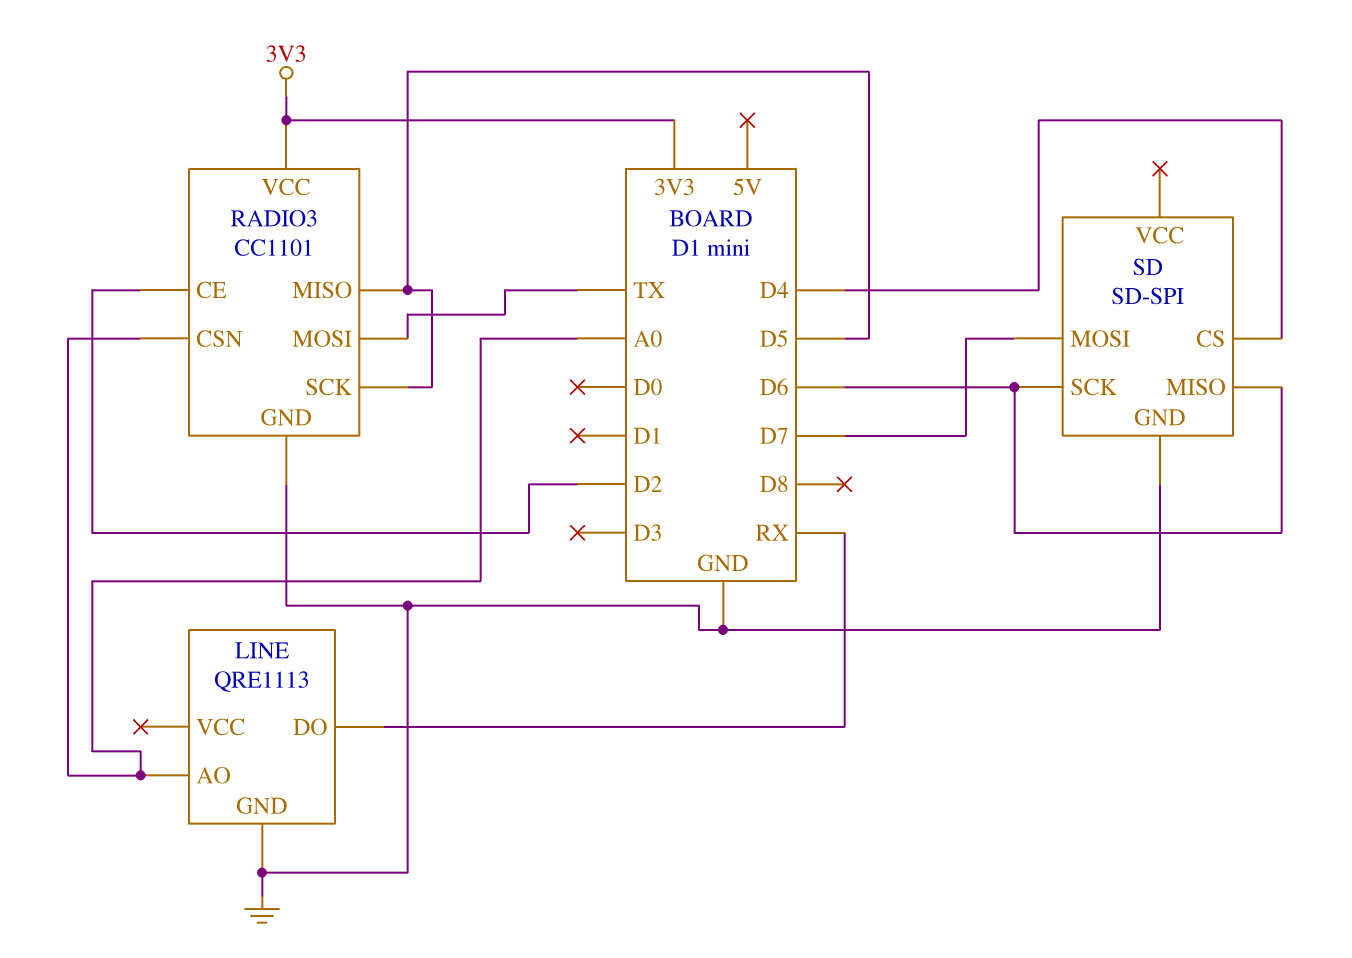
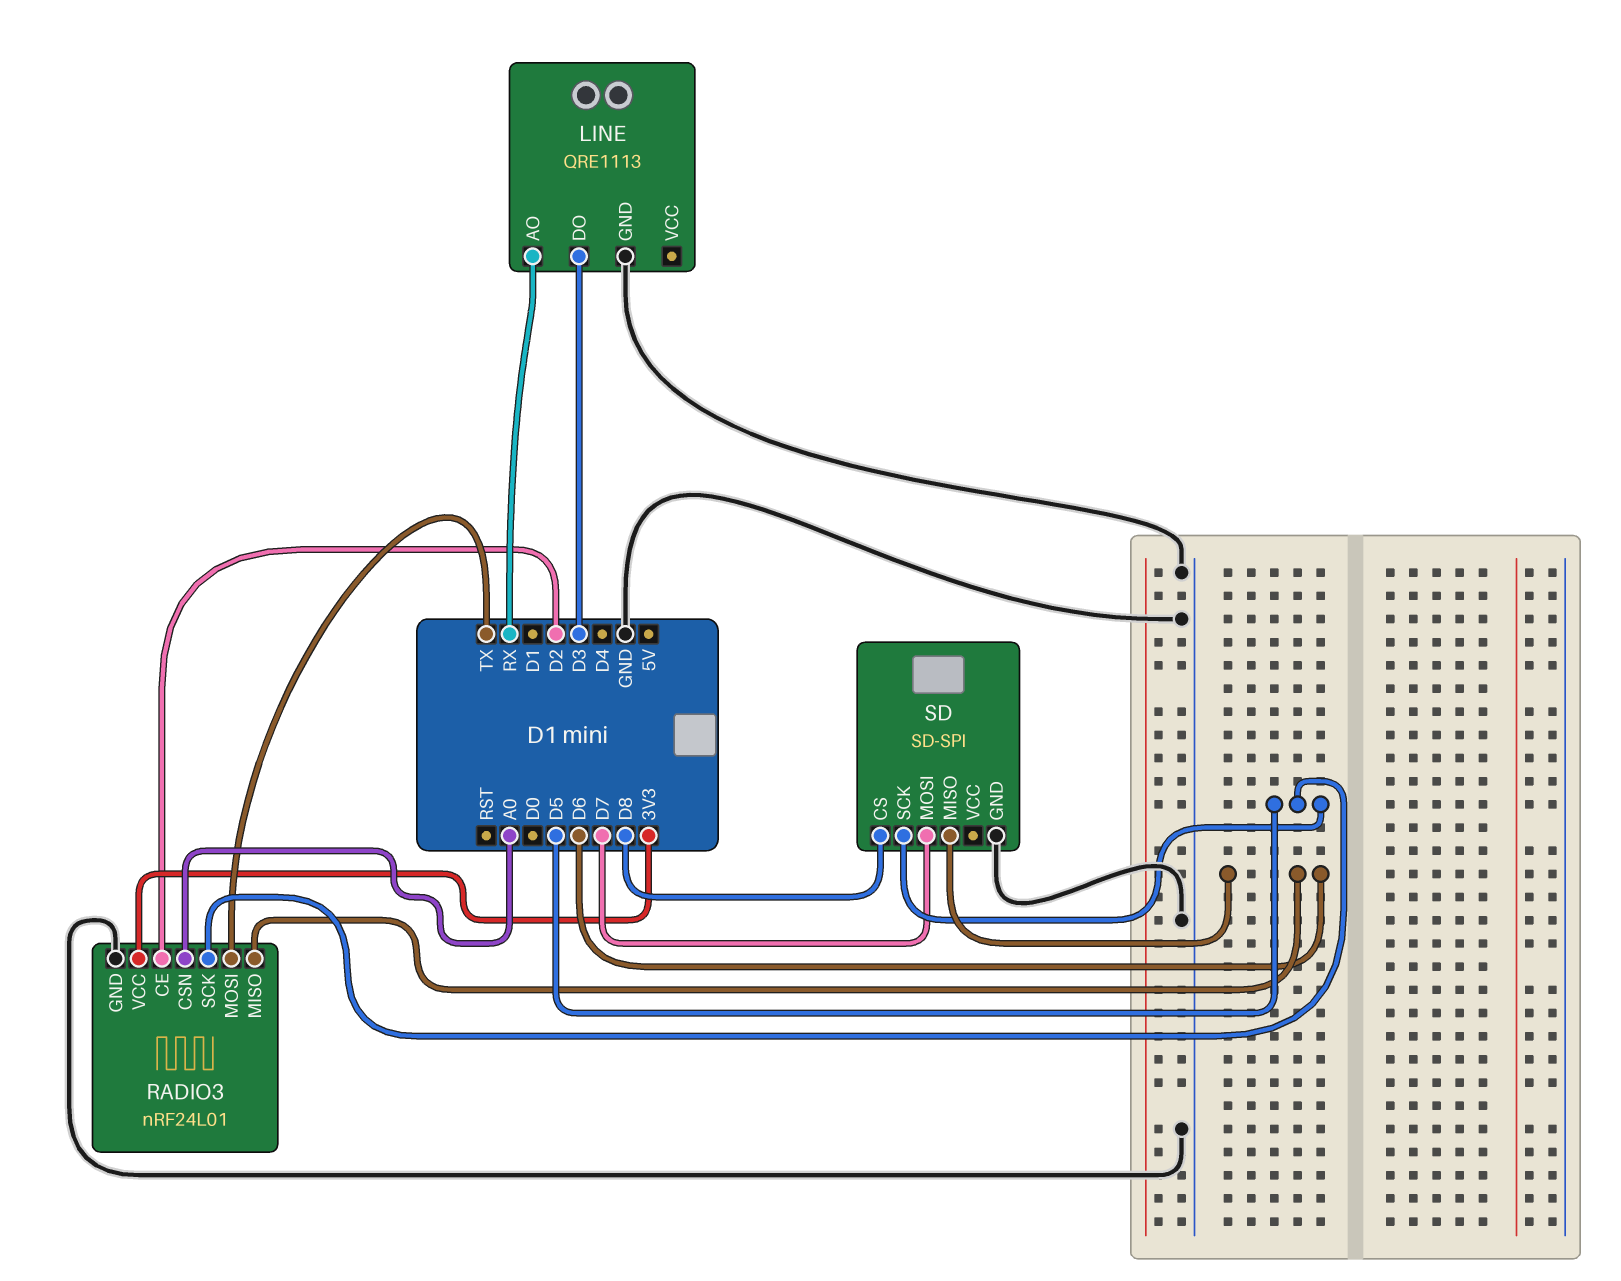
LINE pin AO: A0 -> RX
LINE pin DO: RX -> D3
RADIO3: CC1101 -> nRF24L01
RADIO3 pin MISO: D5 -> D6
SD pin CS: D4 -> D8
SD pin SCK: D6 -> D5

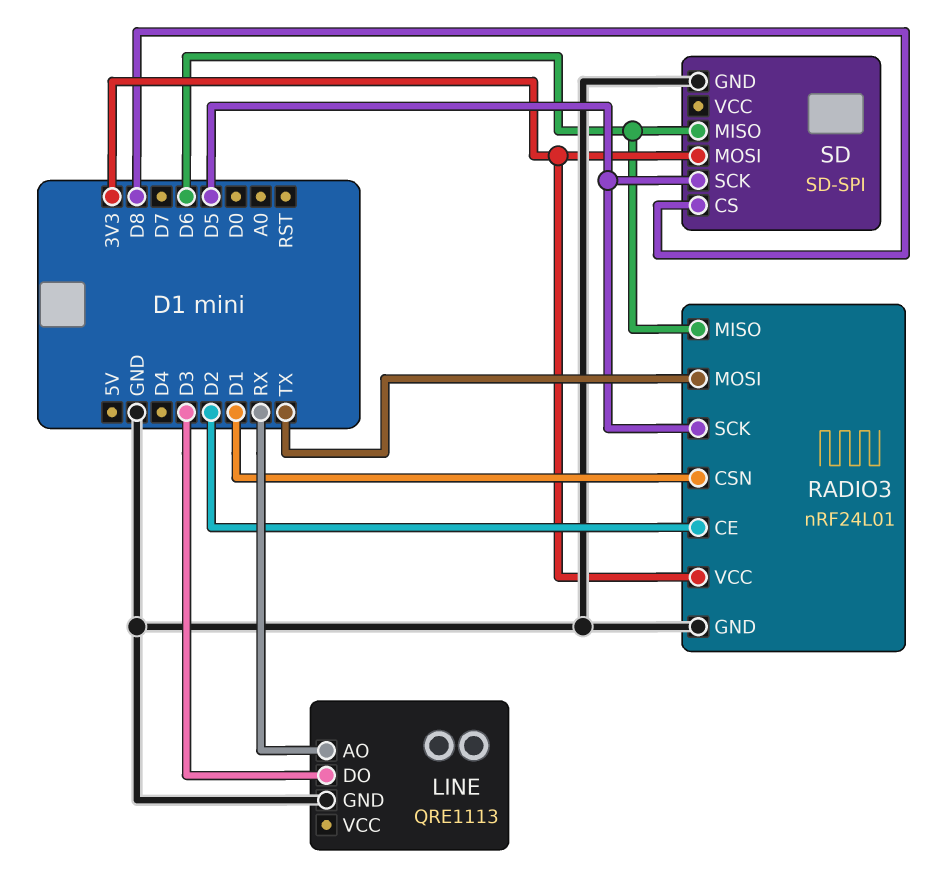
RADIO3 pin CSN: A0 -> D1
SD pin MOSI: D7 -> 3V3

